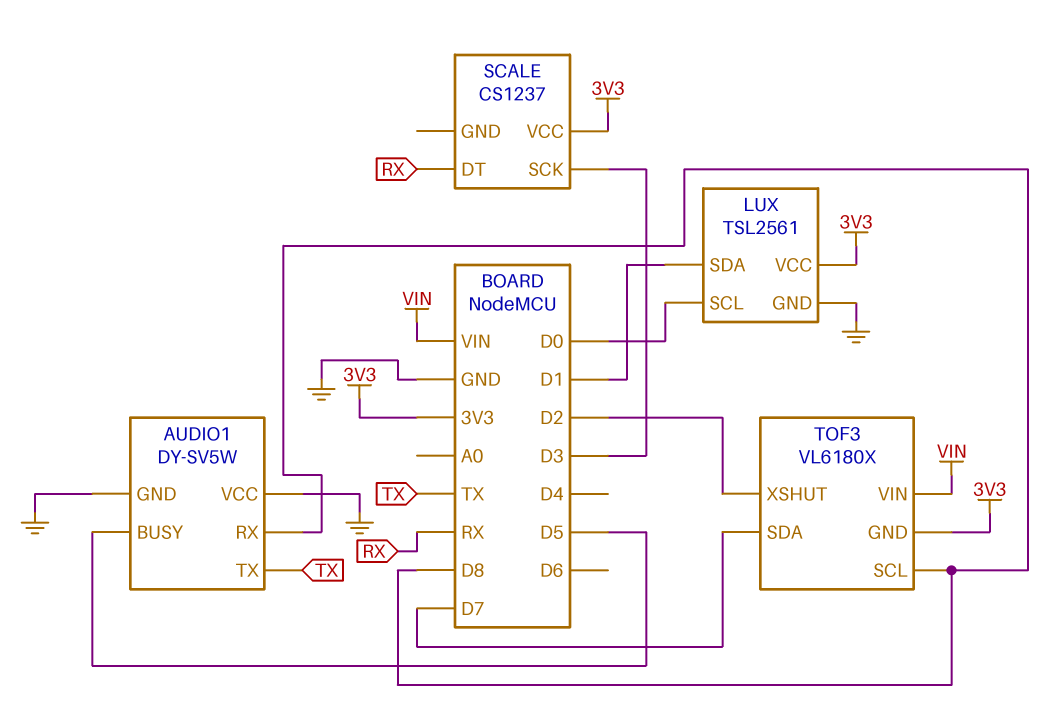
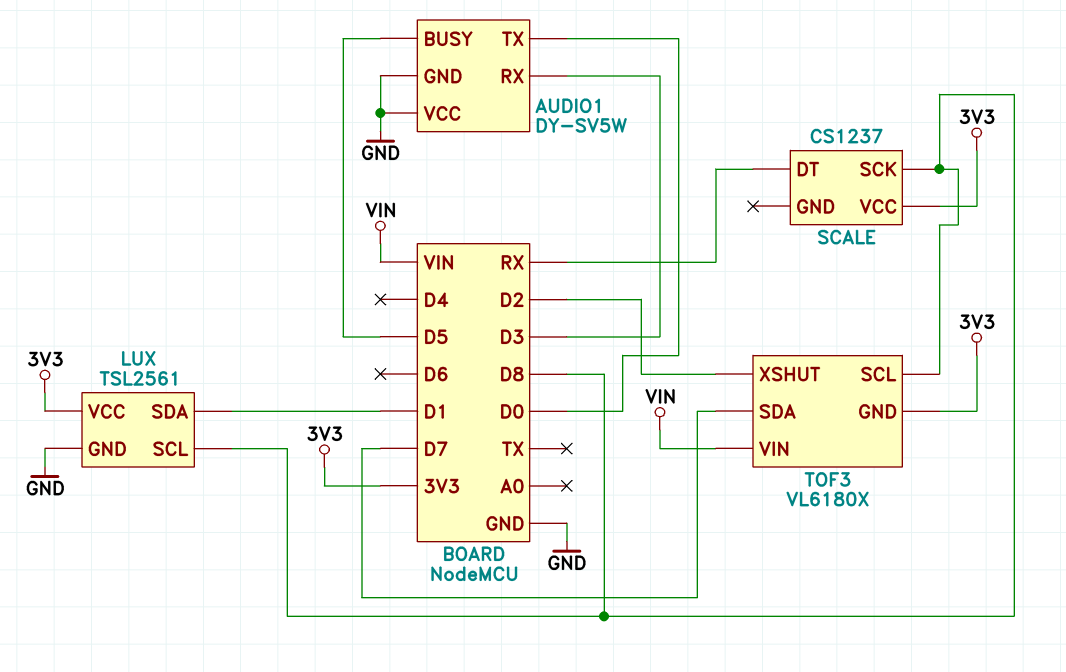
AUDIO1 pin RX: D8 -> D3
AUDIO1 pin TX: TX -> D0
LUX pin SCL: D0 -> D8
SCALE pin SCK: D3 -> D8

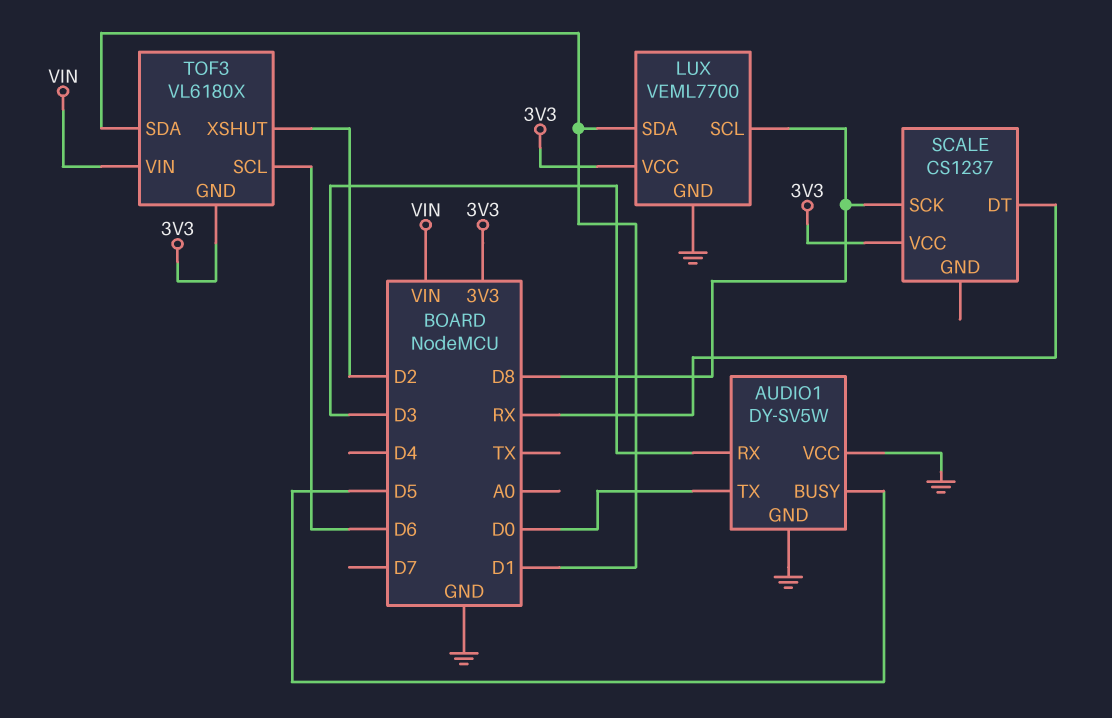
LUX: TSL2561 -> VEML7700
TOF3 pin SCL: D8 -> D6
TOF3 pin SDA: D7 -> D1

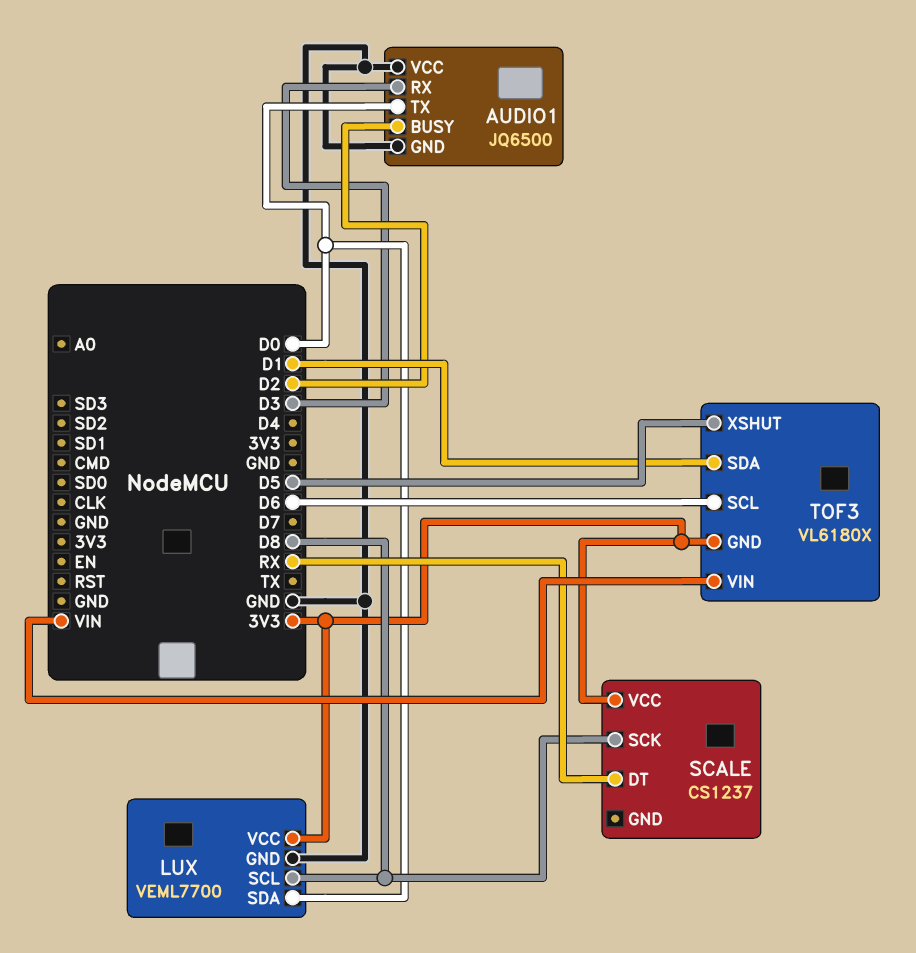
AUDIO1: DY-SV5W -> JQ6500
AUDIO1 pin BUSY: D5 -> D2
LUX pin SDA: D1 -> D0
TOF3 pin XSHUT: D2 -> D5

